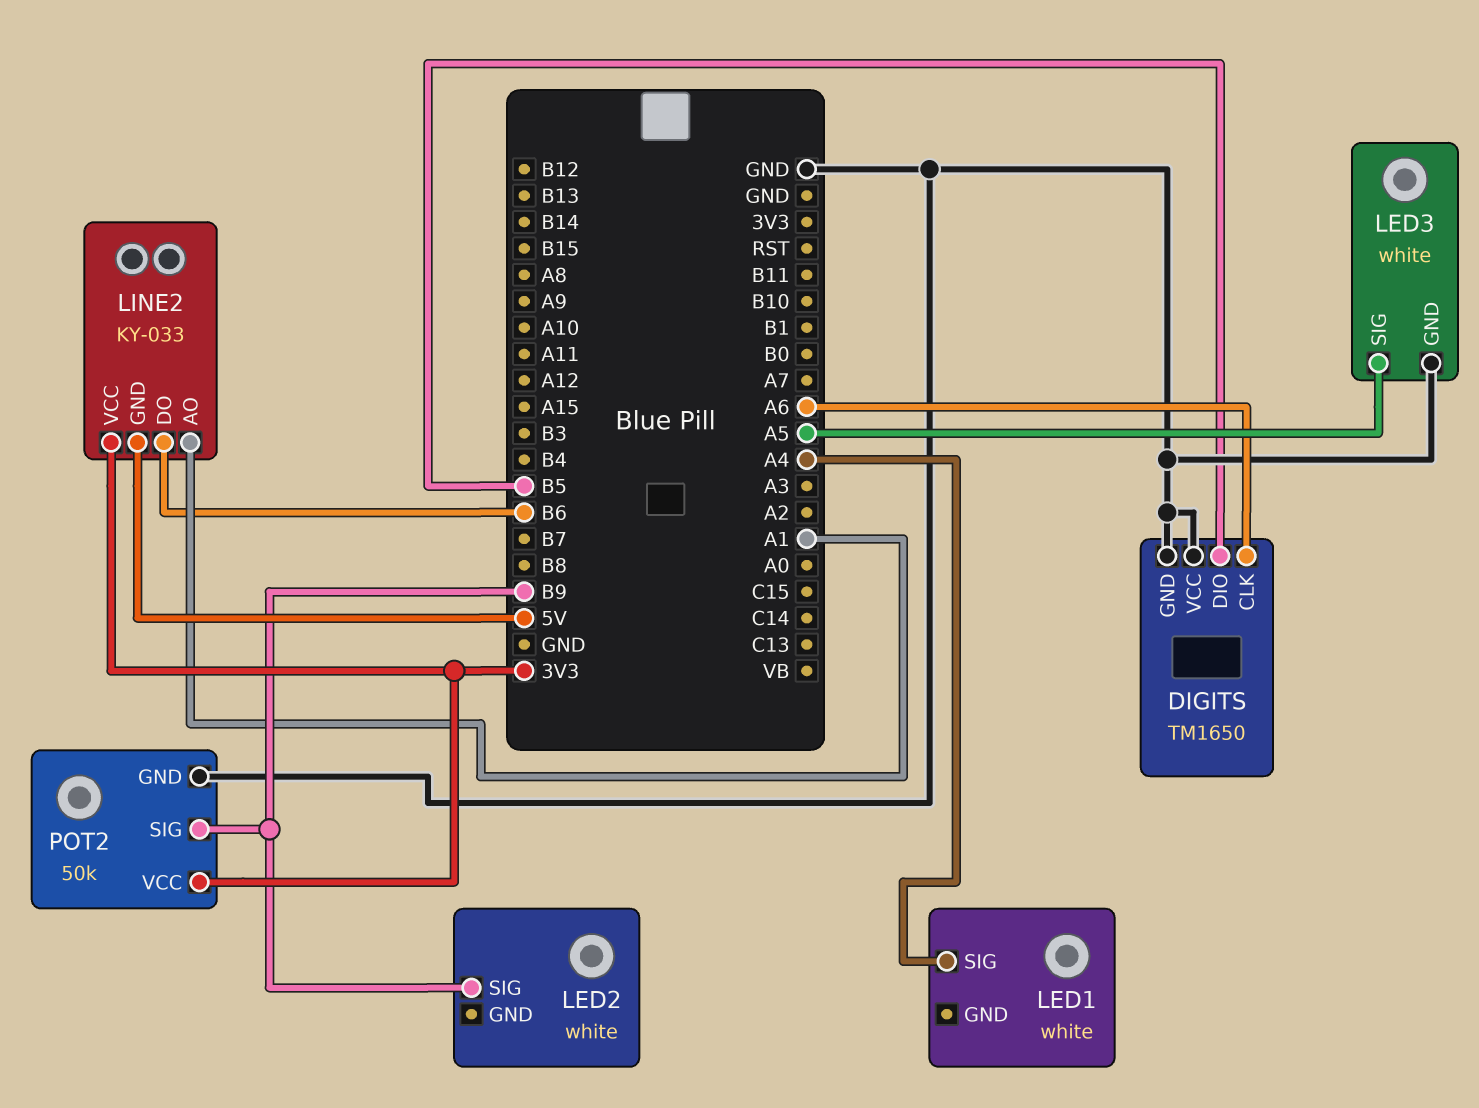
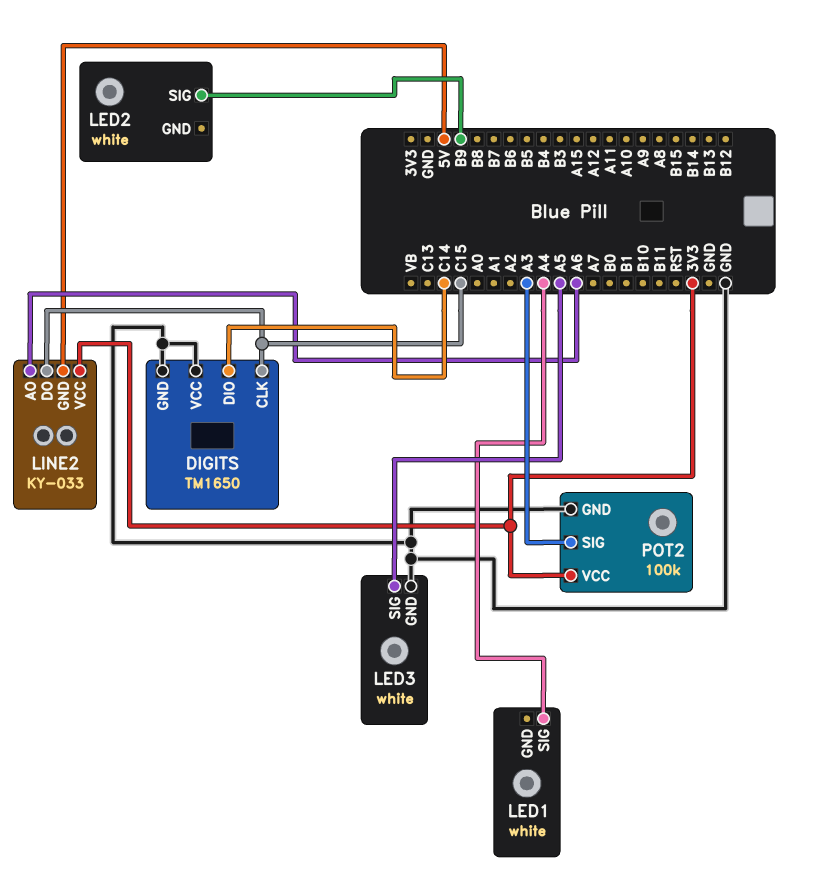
DIGITS pin CLK: A6 -> C15
DIGITS pin DIO: B5 -> C14
LINE2 pin AO: A1 -> A6
LINE2 pin DO: B6 -> C15
POT2: 50k -> 100k
POT2 pin SIG: B9 -> A3

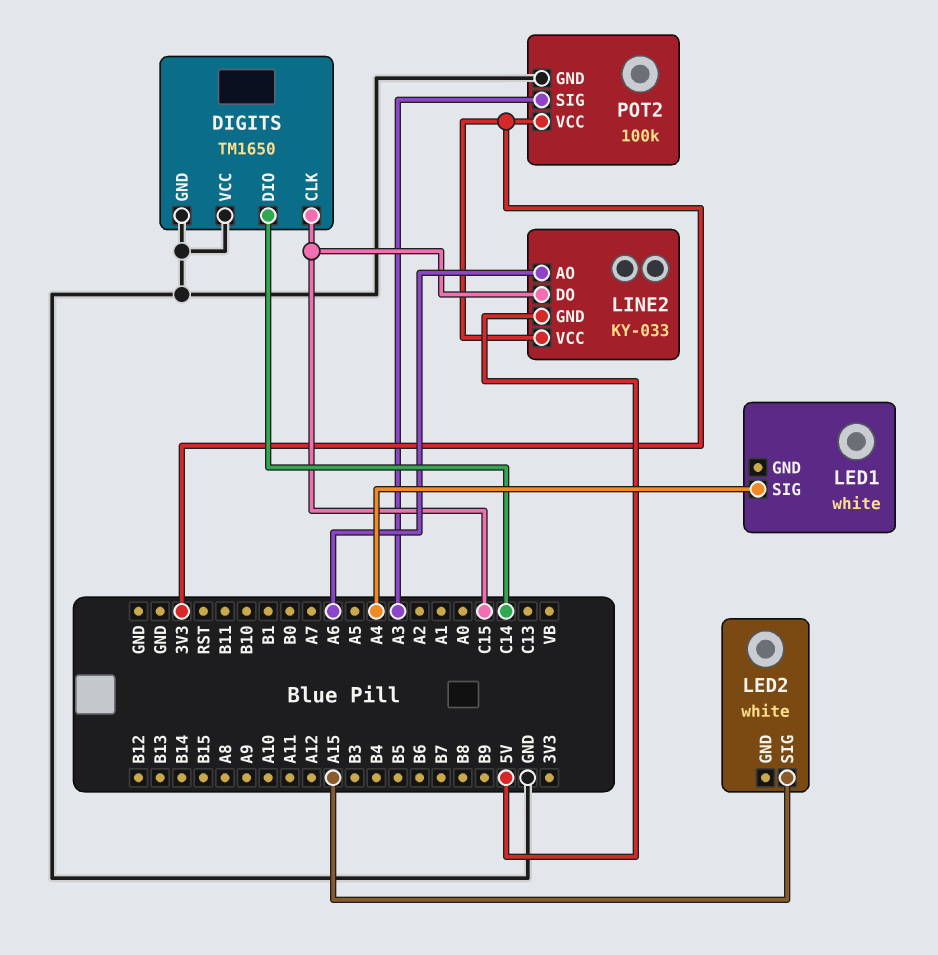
LED2 pin SIG: B9 -> A15
LED3: white -> none
LED3 pin GND: GND -> none
LED3 pin SIG: A5 -> none

